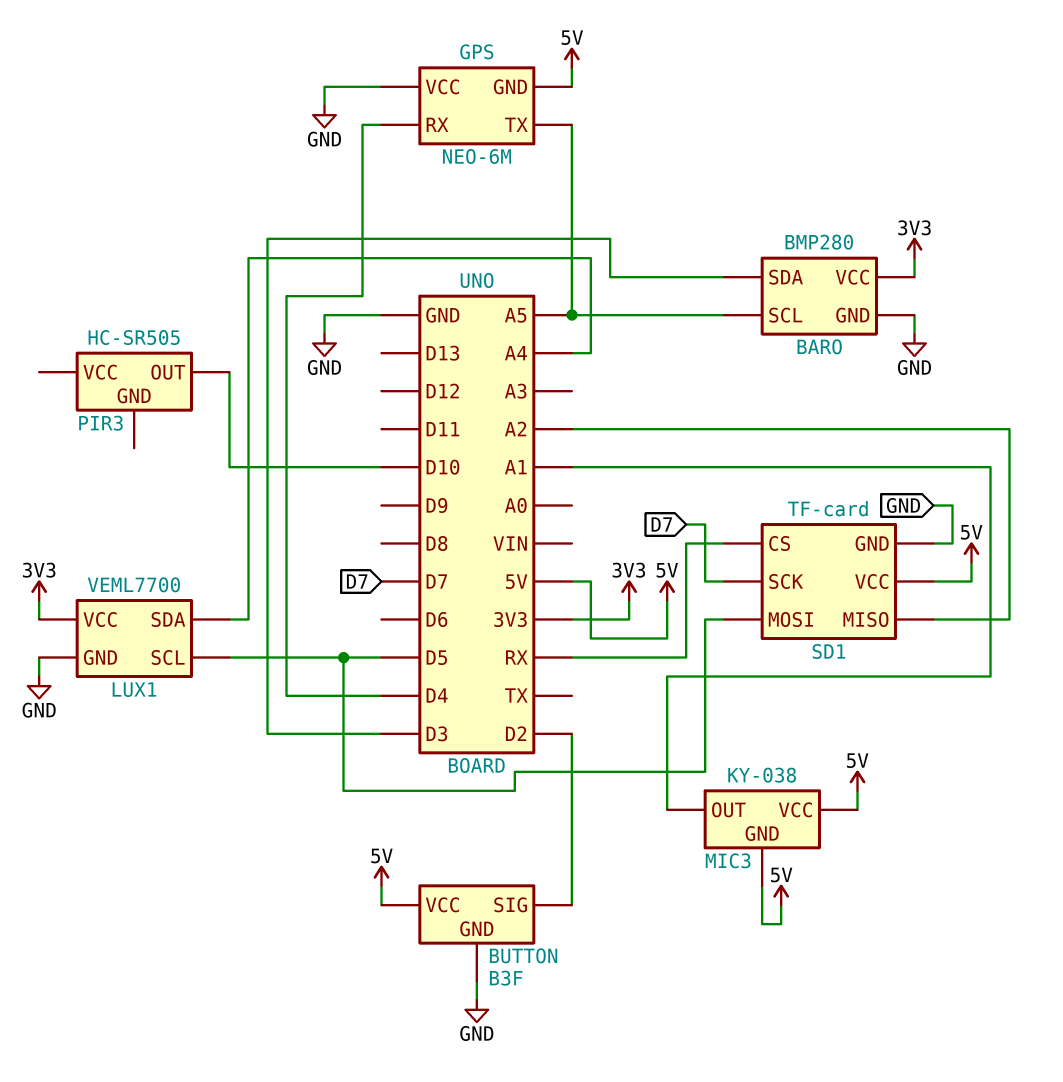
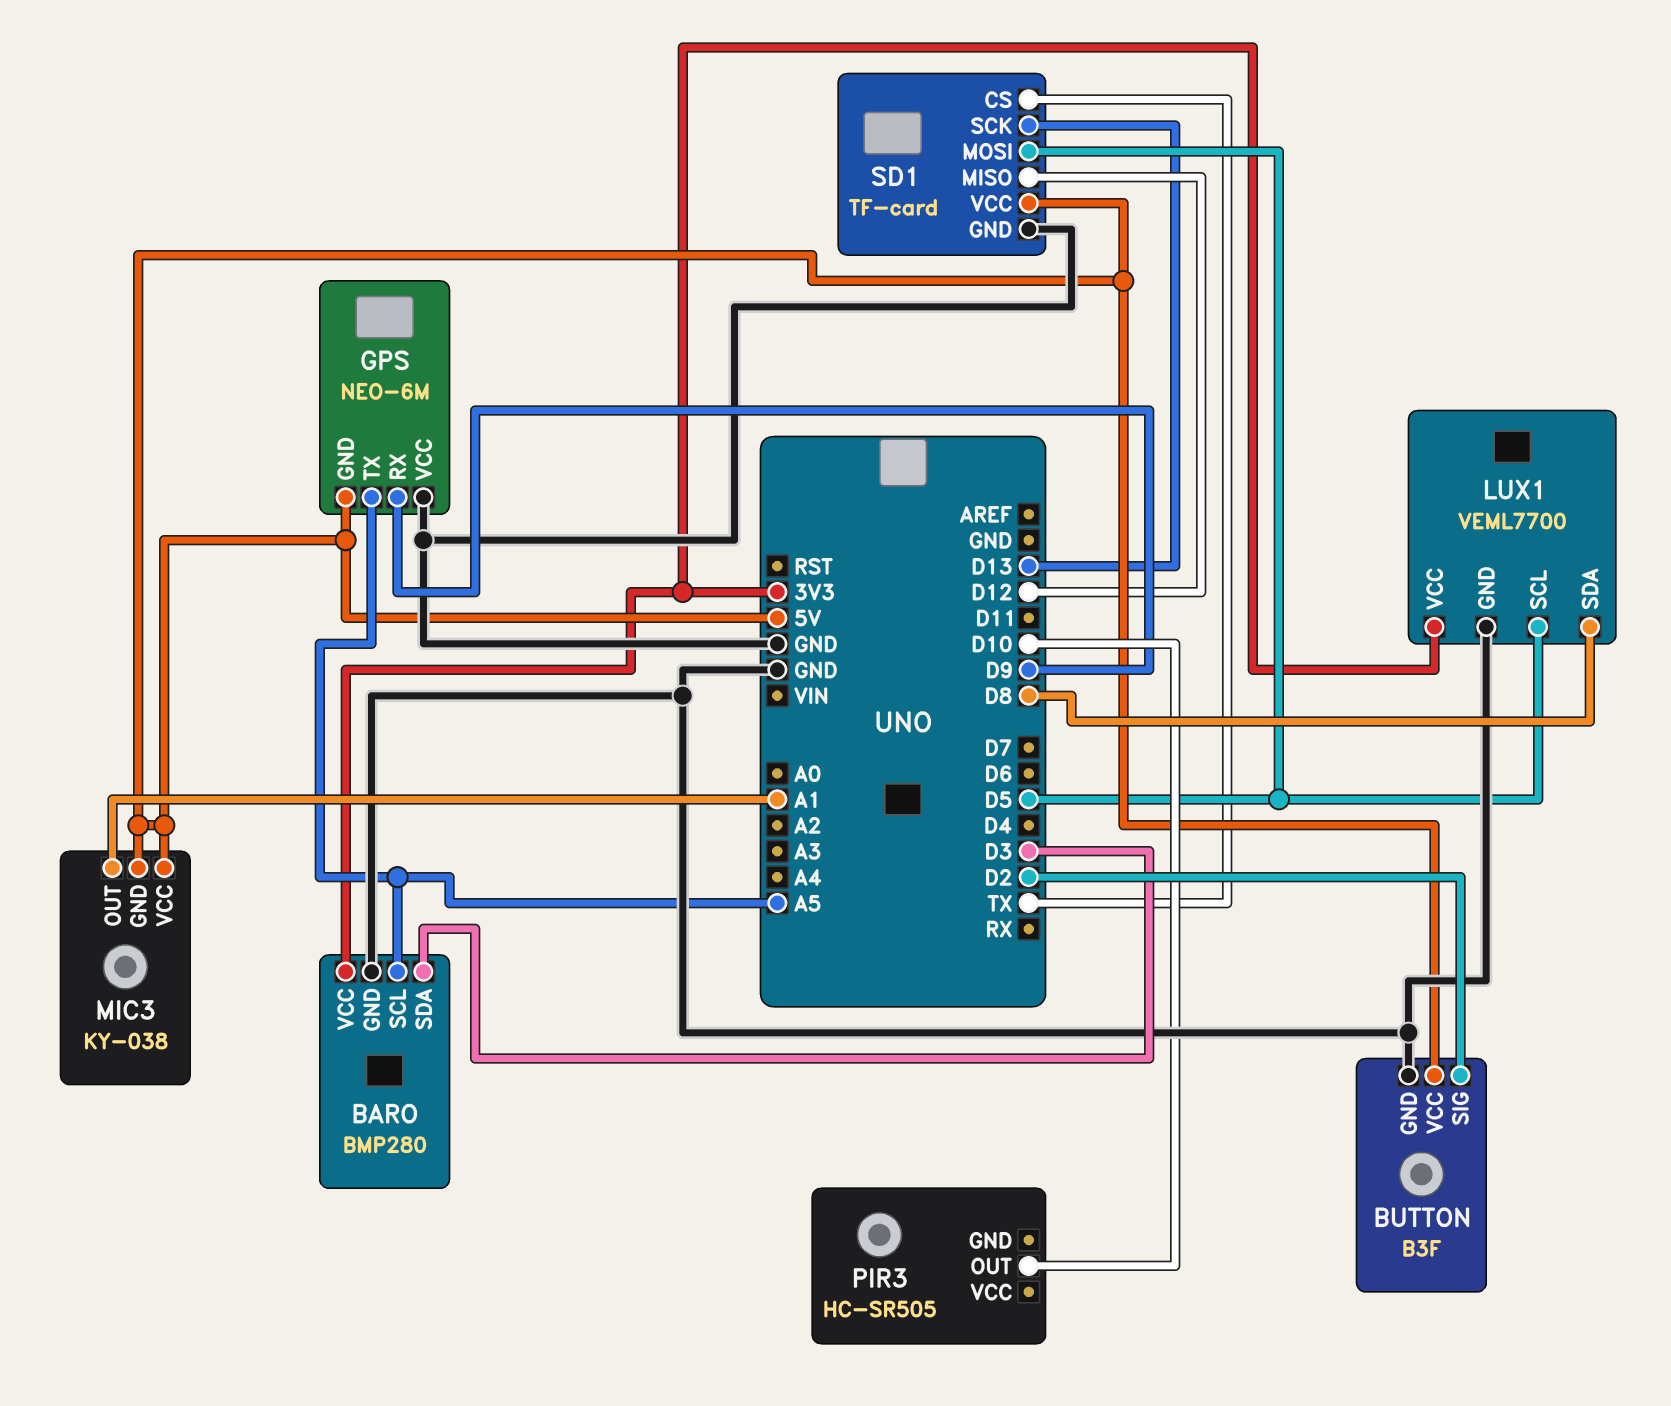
GPS pin RX: D4 -> D9
LUX1 pin SDA: A4 -> D8
SD1 pin CS: RX -> TX
SD1 pin MISO: A2 -> D12
SD1 pin SCK: D7 -> D13

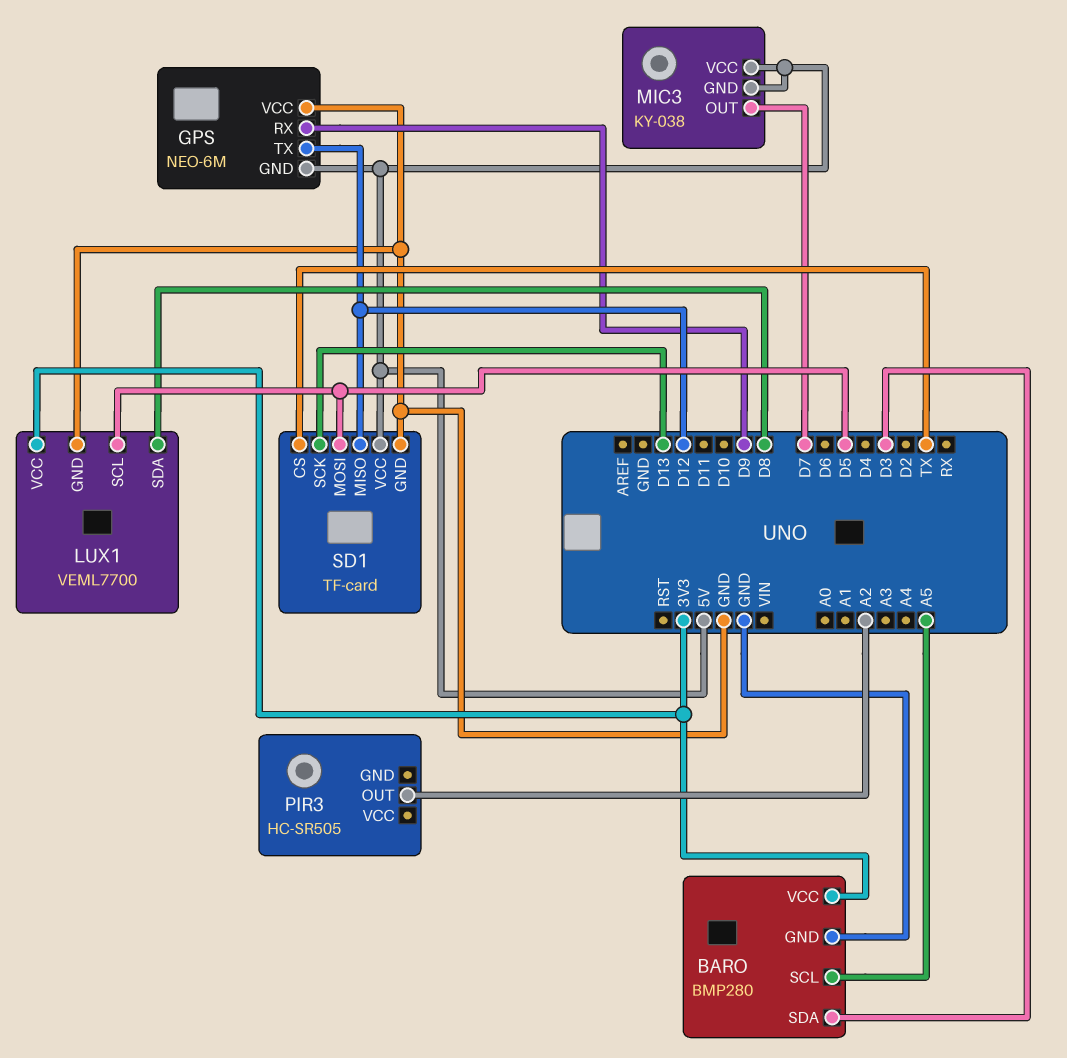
BUTTON: B3F -> none
BUTTON pin GND: GND -> none
BUTTON pin SIG: D2 -> none
BUTTON pin VCC: 5V -> none
GPS pin TX: A5 -> D12
MIC3 pin OUT: A1 -> D7
PIR3 pin OUT: D10 -> A2

